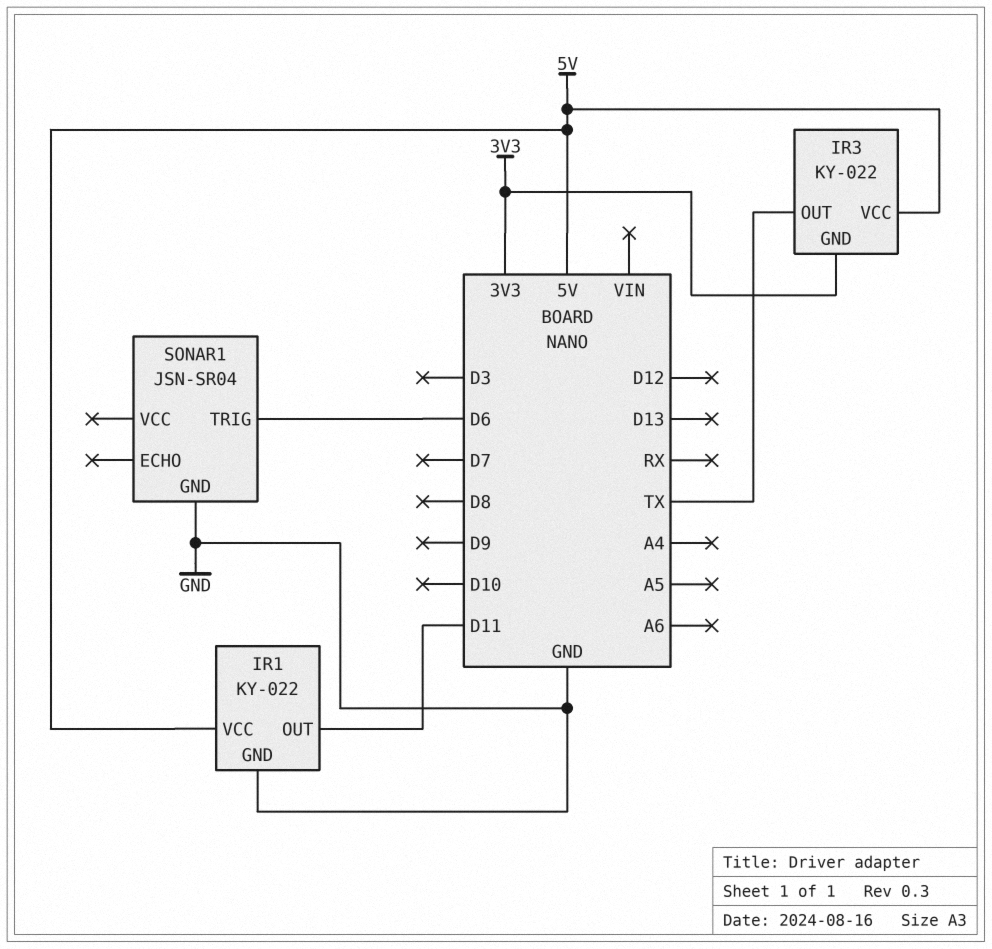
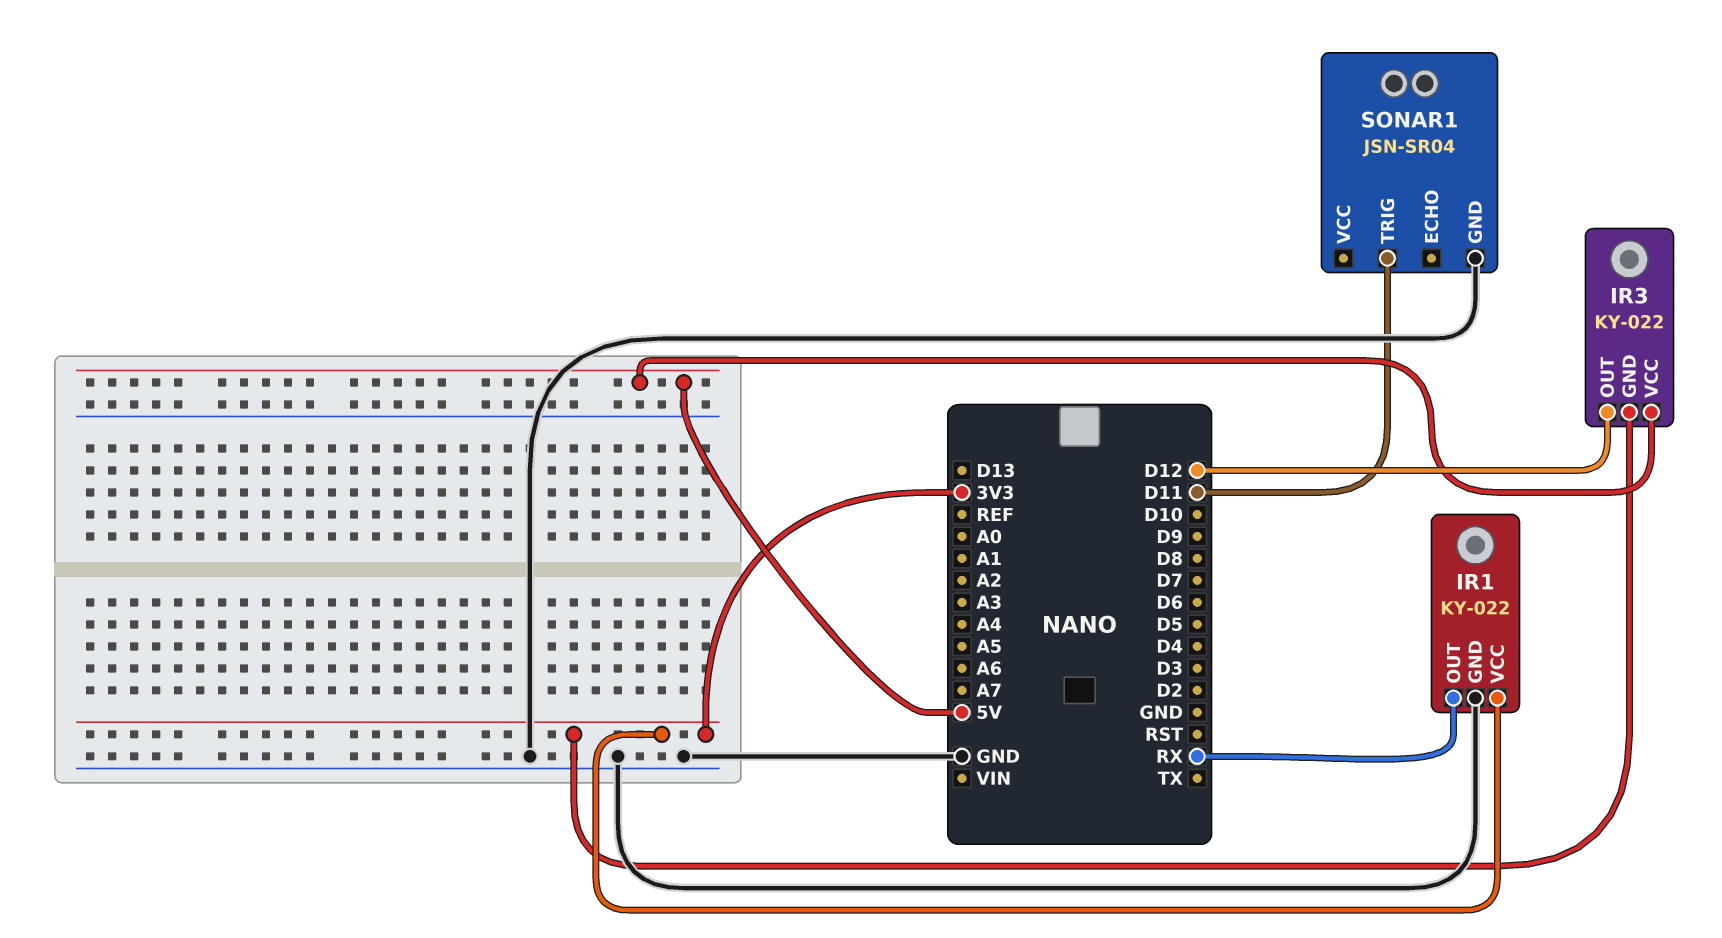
IR1 pin OUT: D11 -> RX
IR1 pin VCC: 5V -> 3V3
IR3 pin OUT: TX -> D12
SONAR1 pin TRIG: D6 -> D11

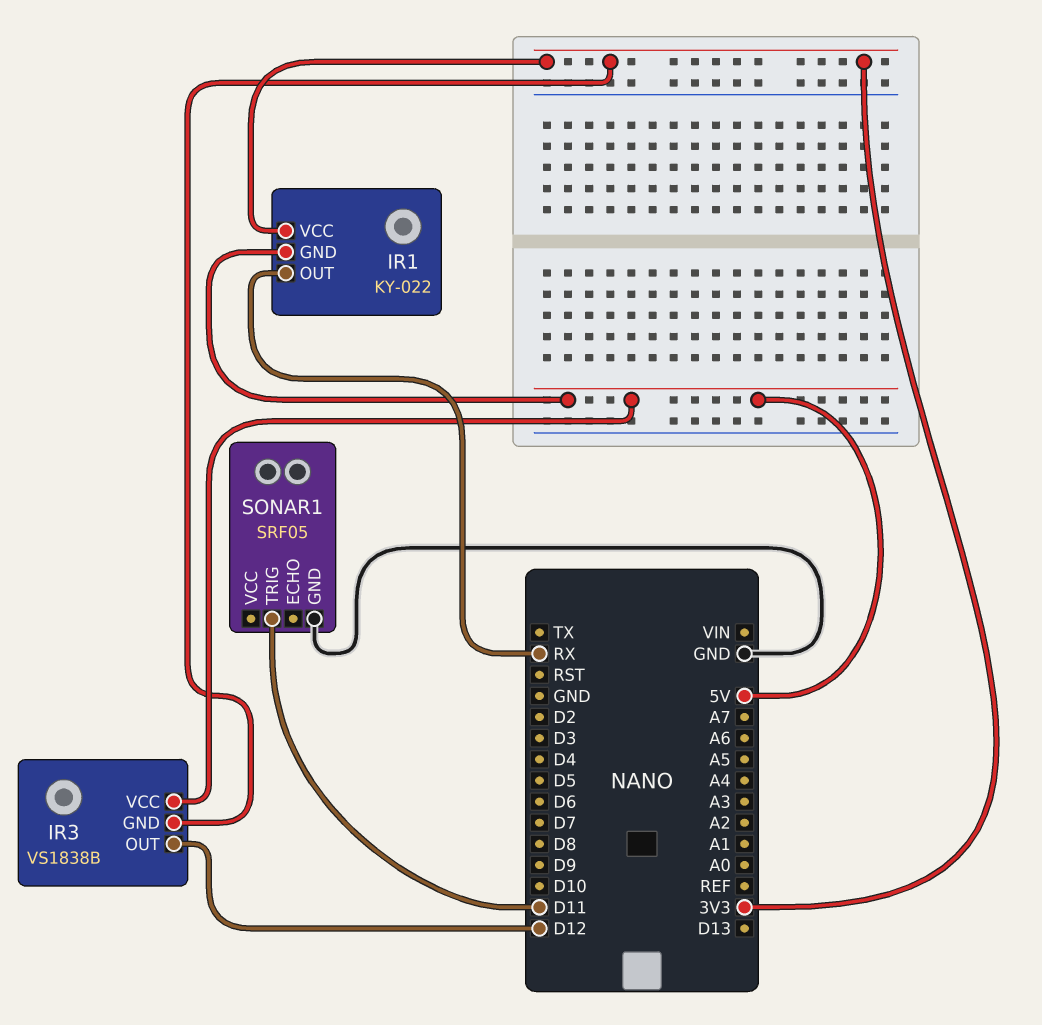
IR1 pin GND: GND -> 5V
IR3: KY-022 -> VS1838B
SONAR1: JSN-SR04 -> SRF05

